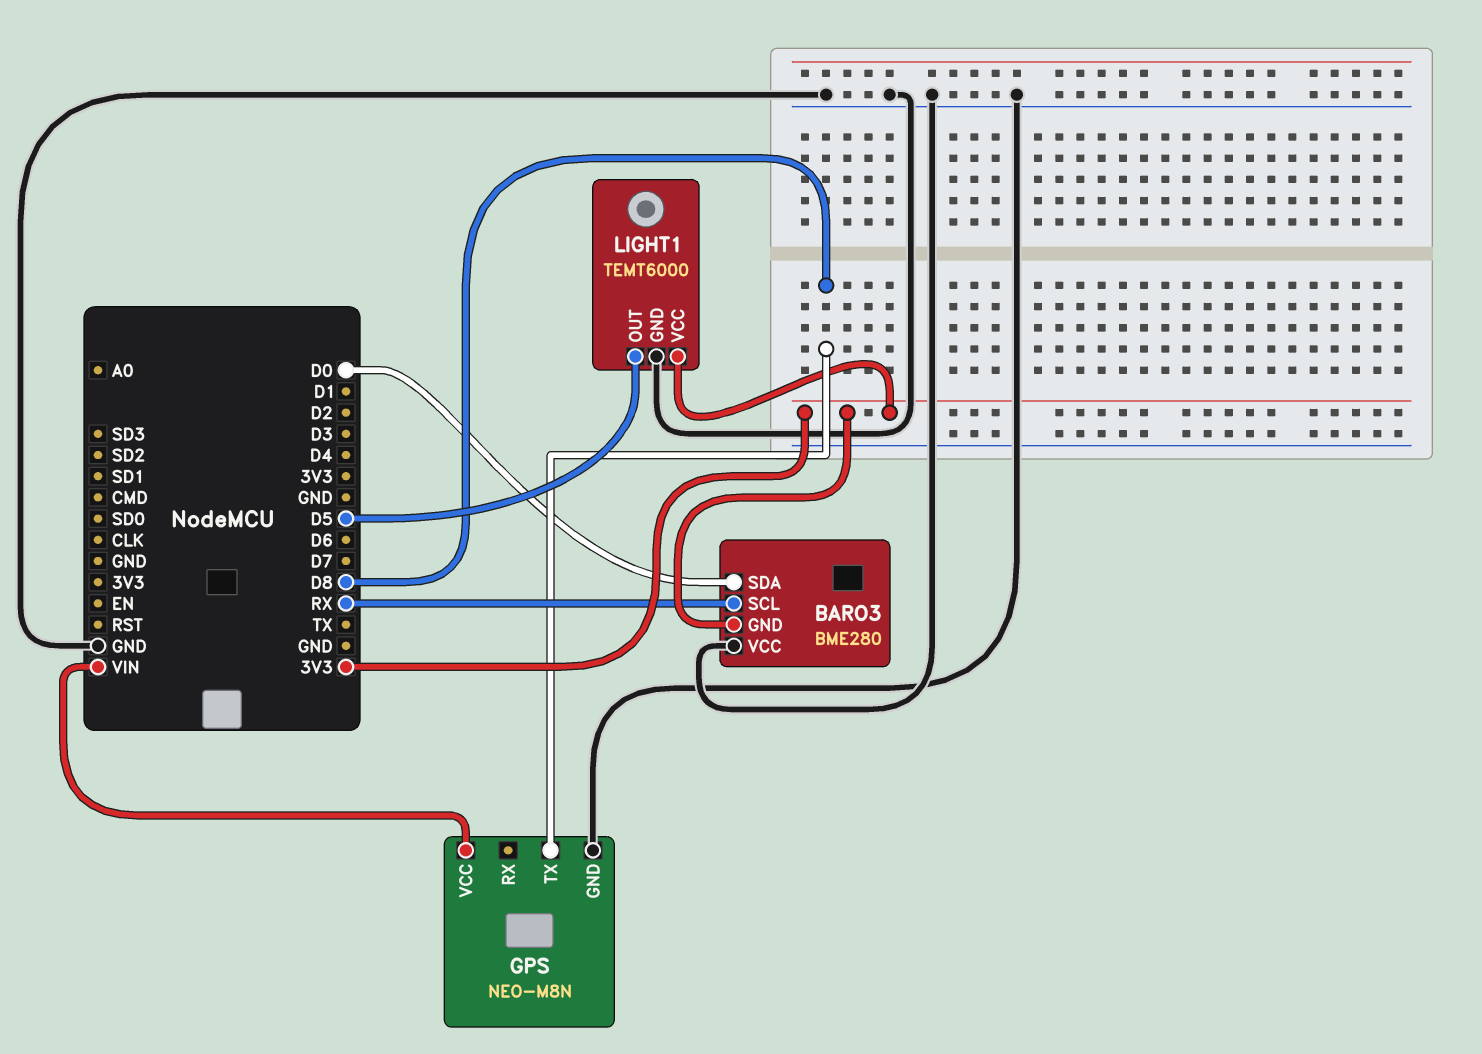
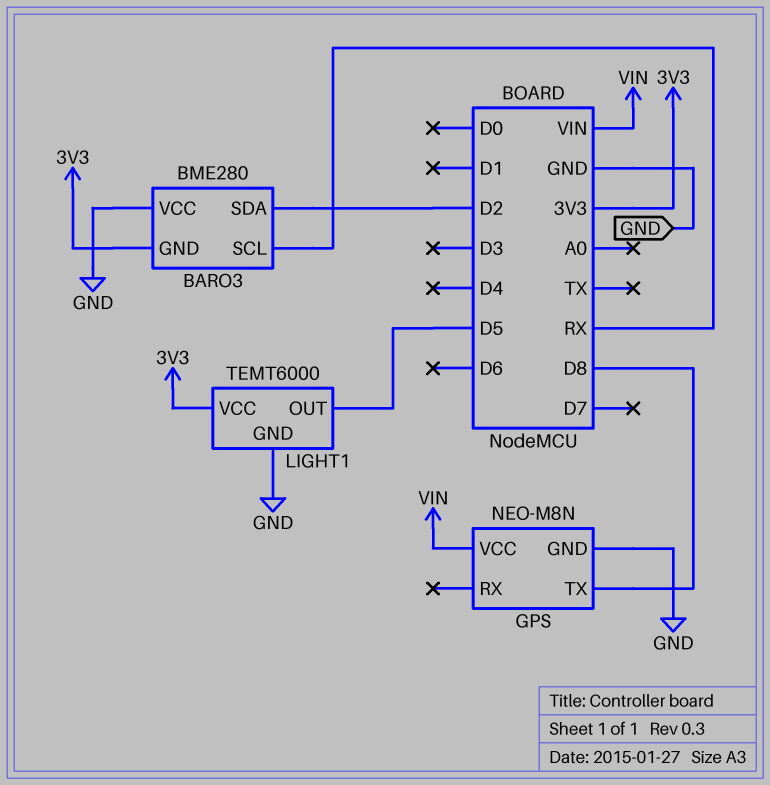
BARO3 pin SDA: D0 -> D2

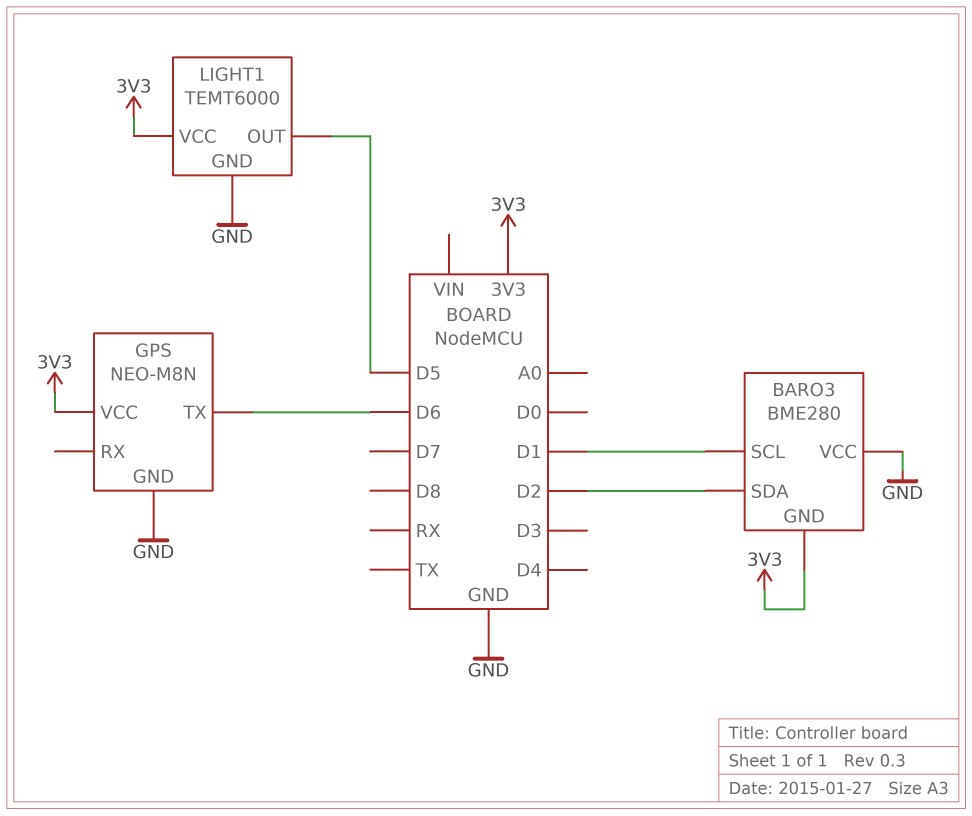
BARO3 pin SCL: RX -> D1
GPS pin TX: D8 -> D6
GPS pin VCC: VIN -> 3V3

